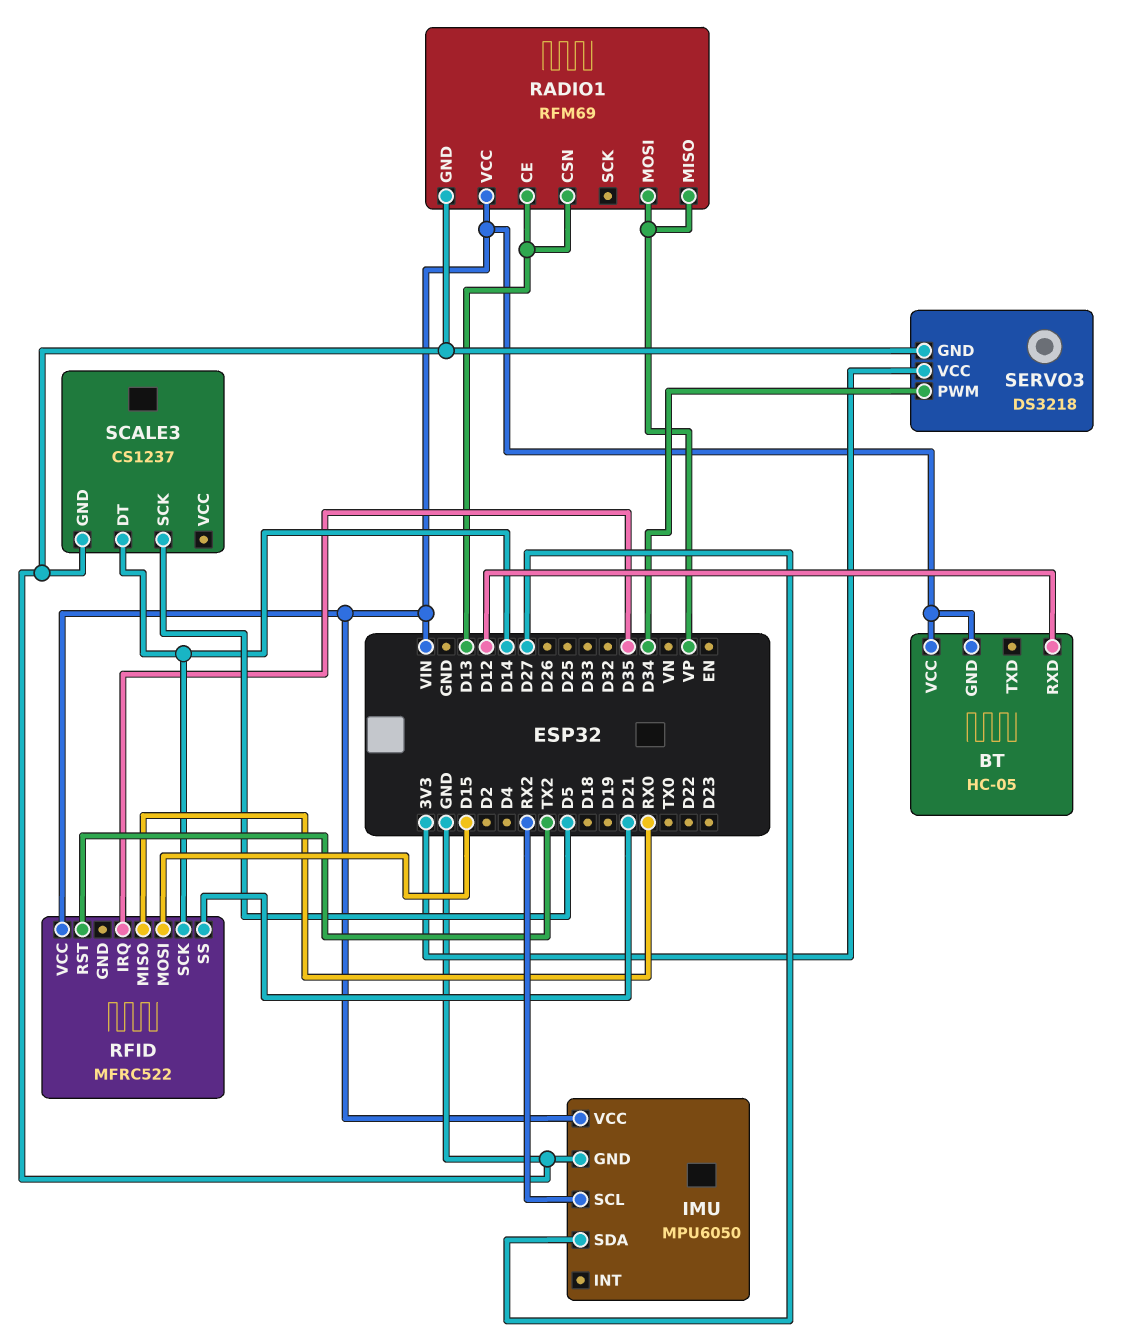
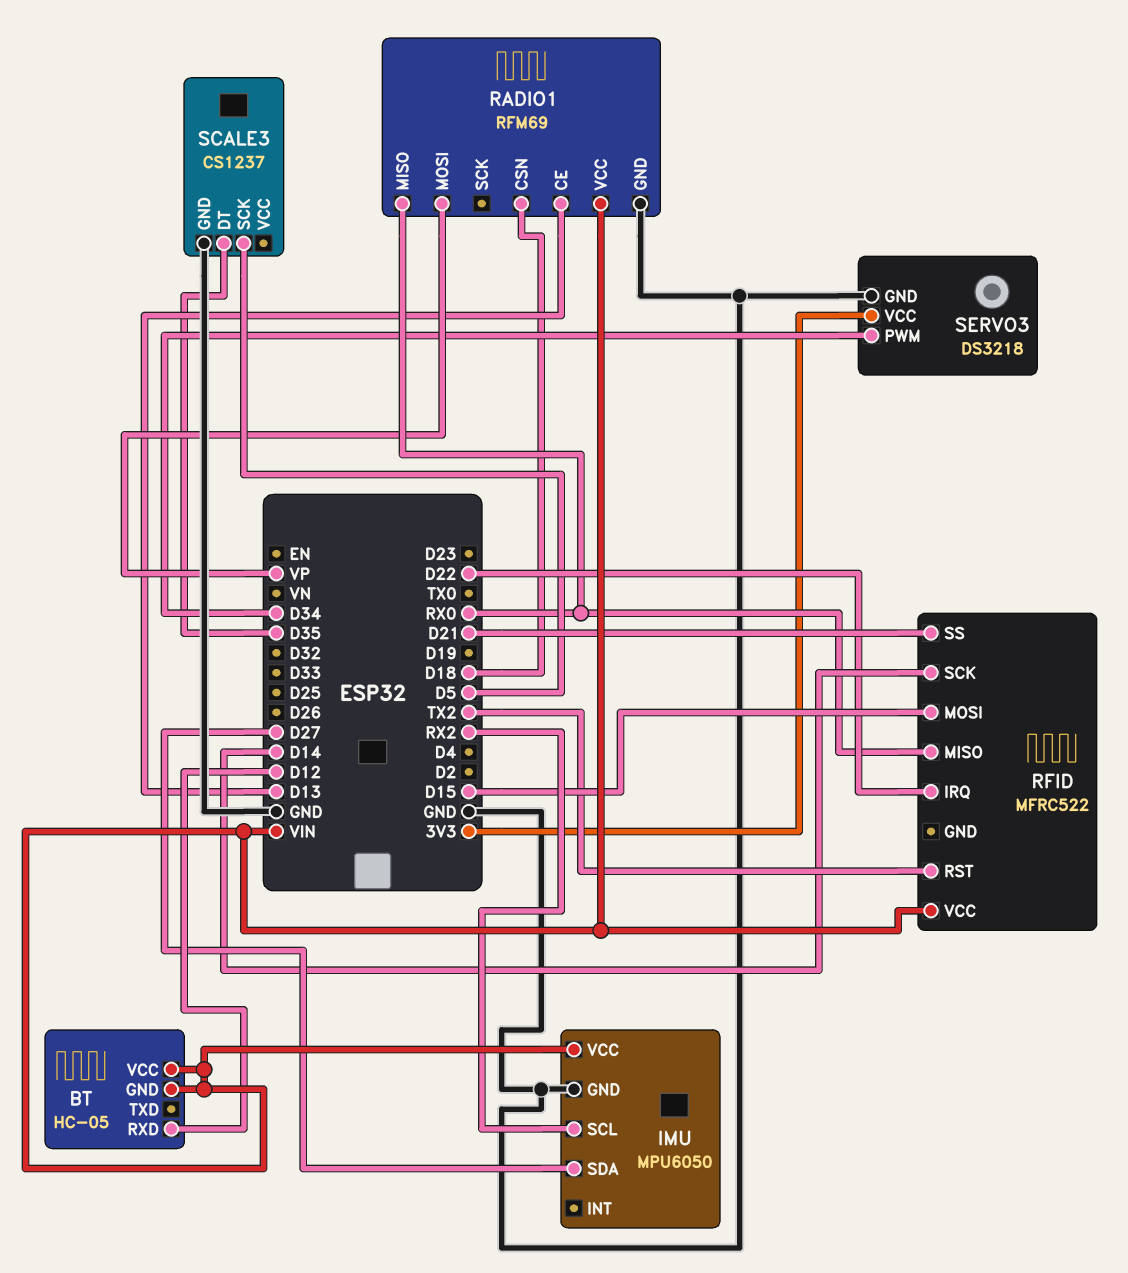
RADIO1 pin CSN: D13 -> D18
RADIO1 pin MISO: VP -> RX0
RFID pin IRQ: D35 -> D22
SCALE3 pin DT: D14 -> D35

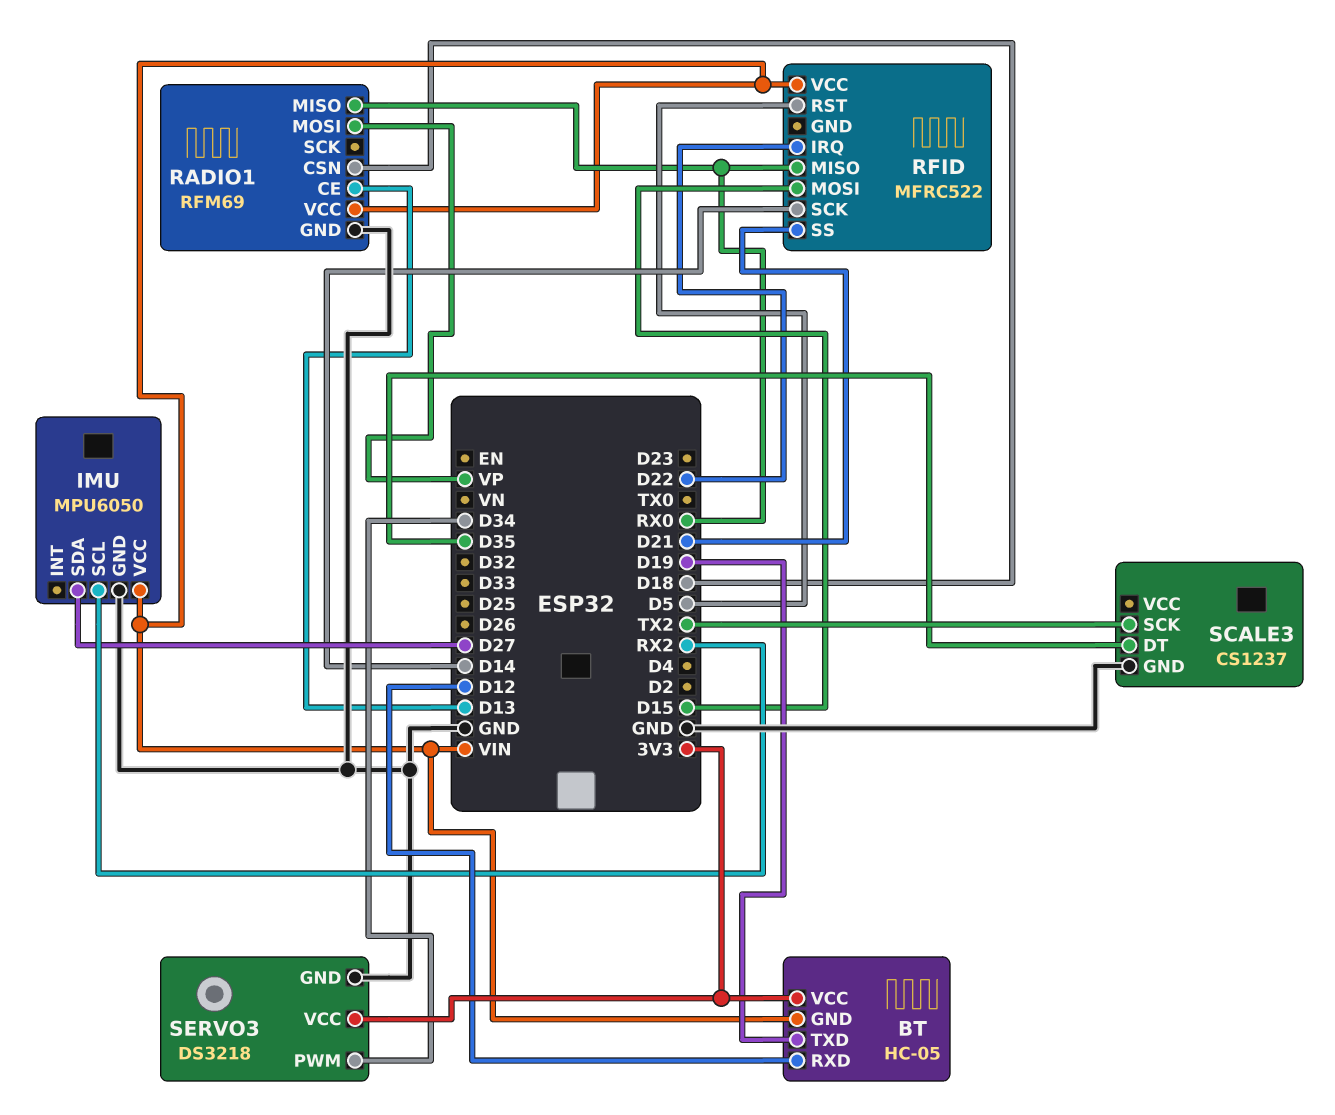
BT pin TXD: none -> D19
BT pin VCC: VIN -> 3V3
RFID pin RST: TX2 -> D5
SCALE3 pin SCK: D5 -> TX2

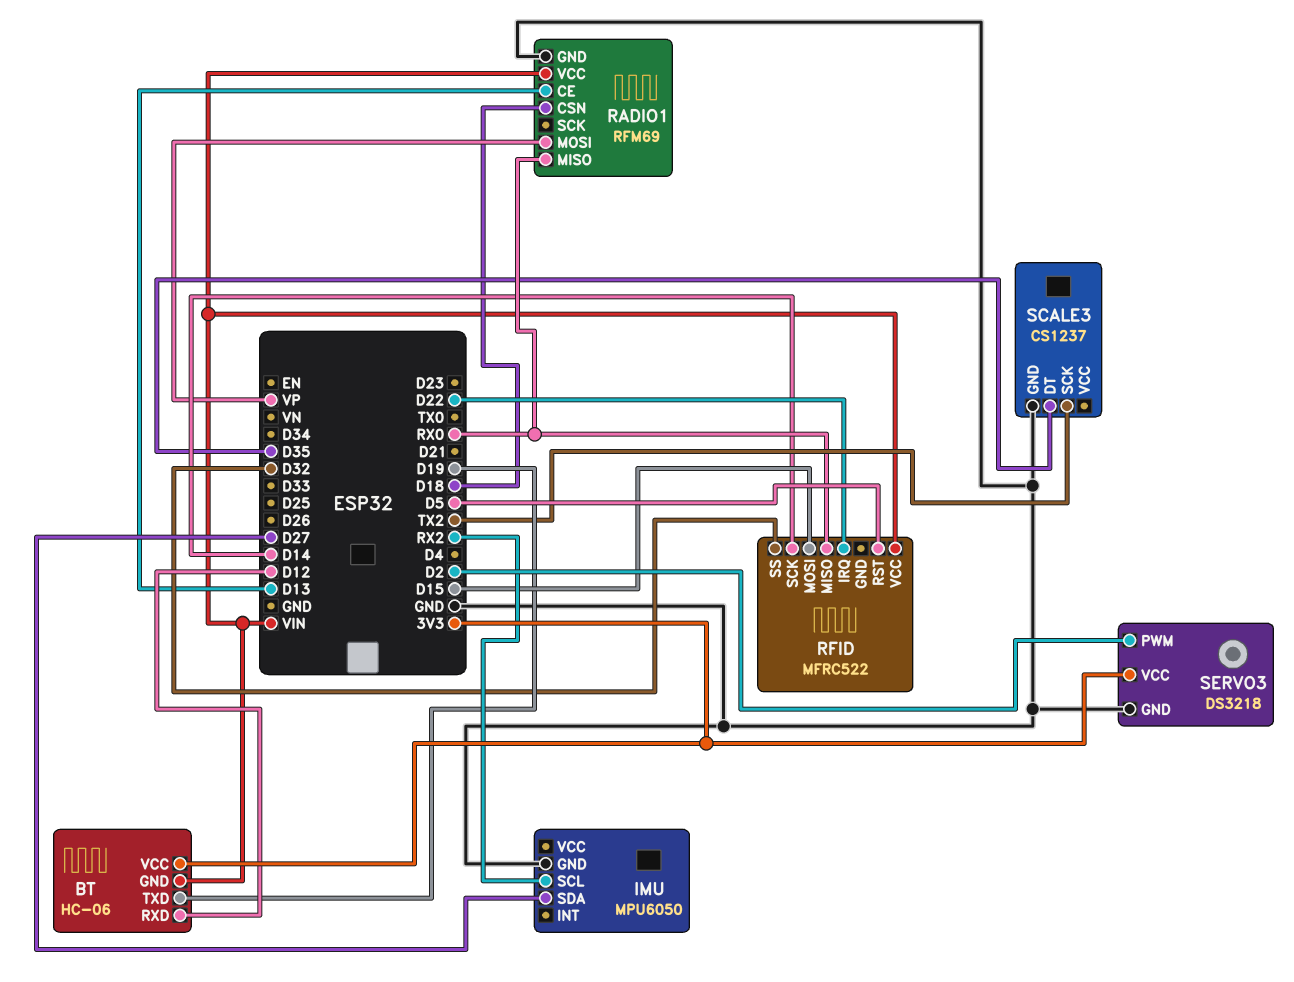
BT: HC-05 -> HC-06
IMU pin VCC: VIN -> none
RFID pin SS: D21 -> D32
SERVO3 pin PWM: D34 -> D2

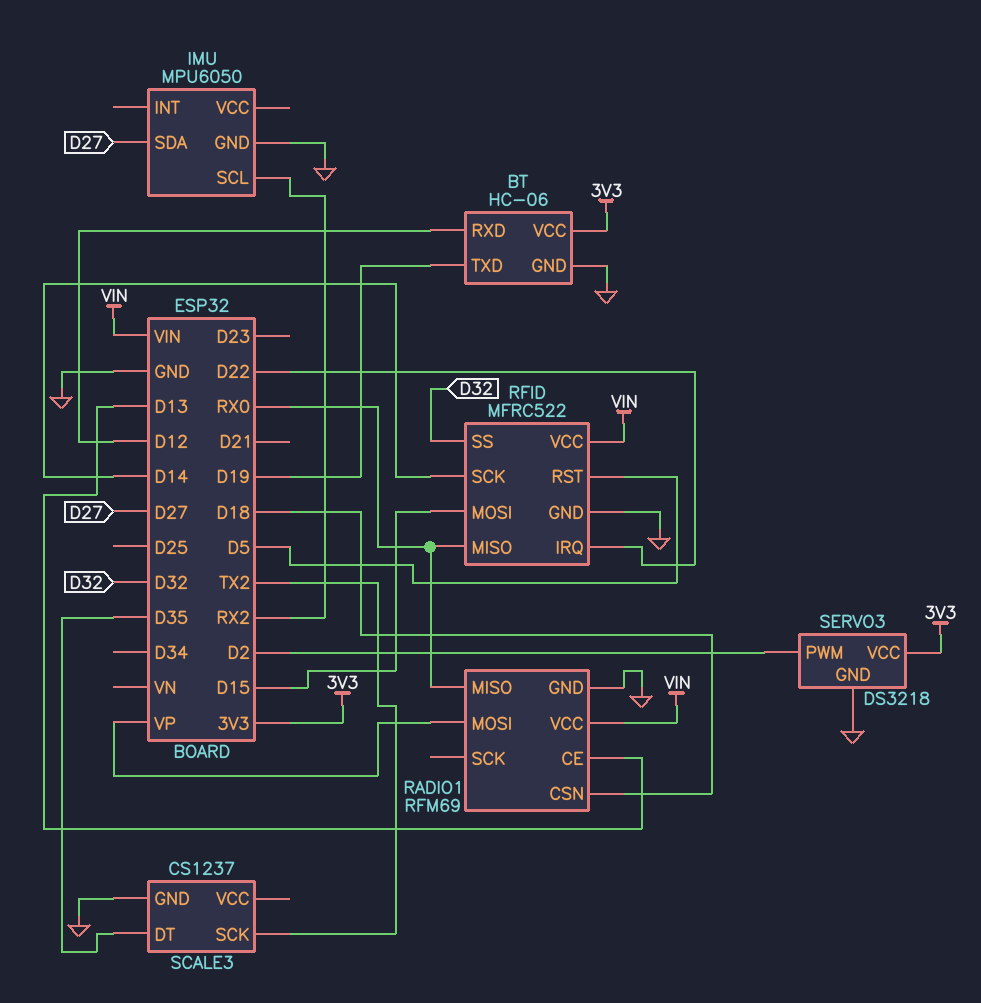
BT pin GND: VIN -> GND
RFID pin GND: none -> GND

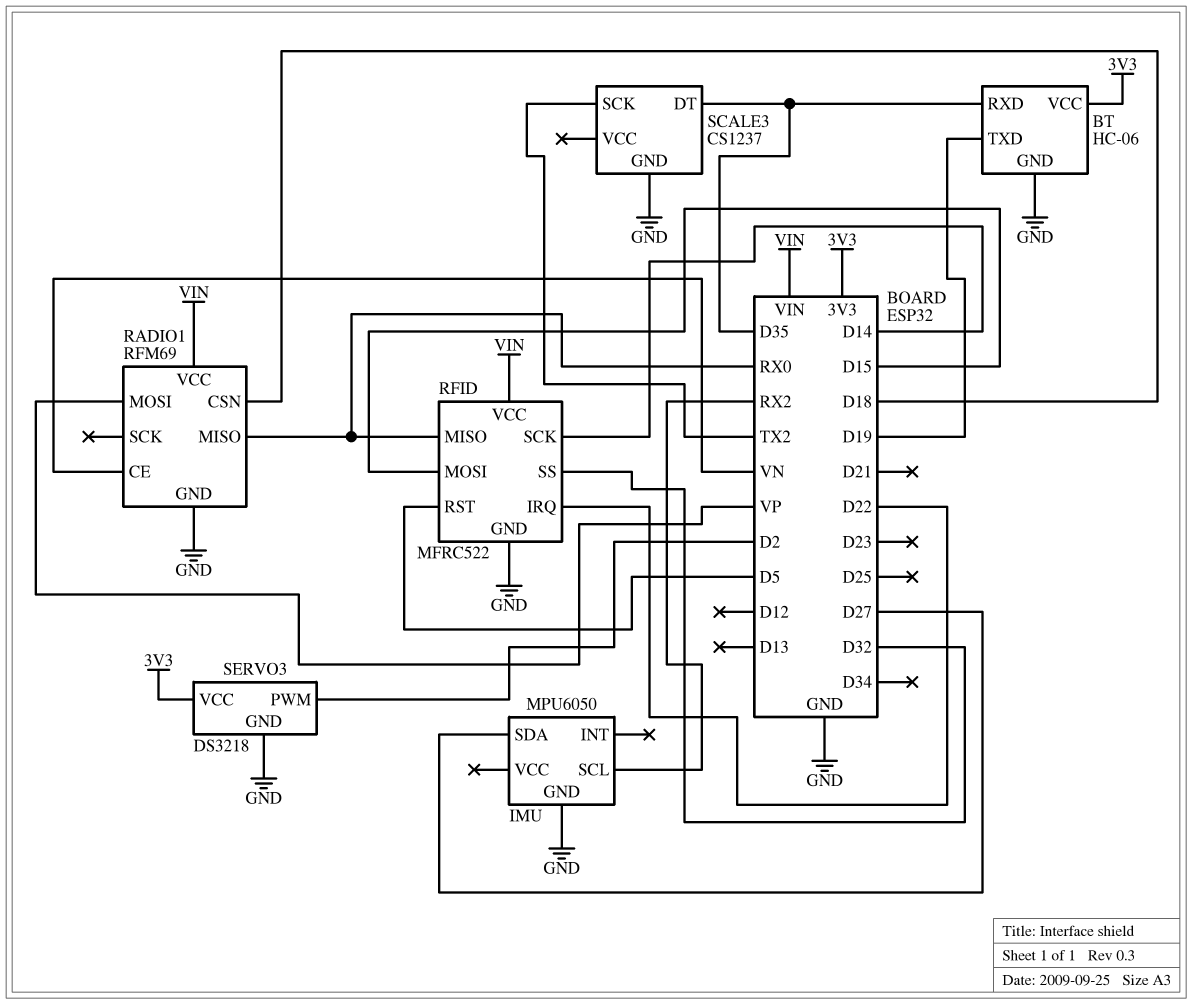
BT pin RXD: D12 -> D35
RADIO1 pin CE: D13 -> VN

